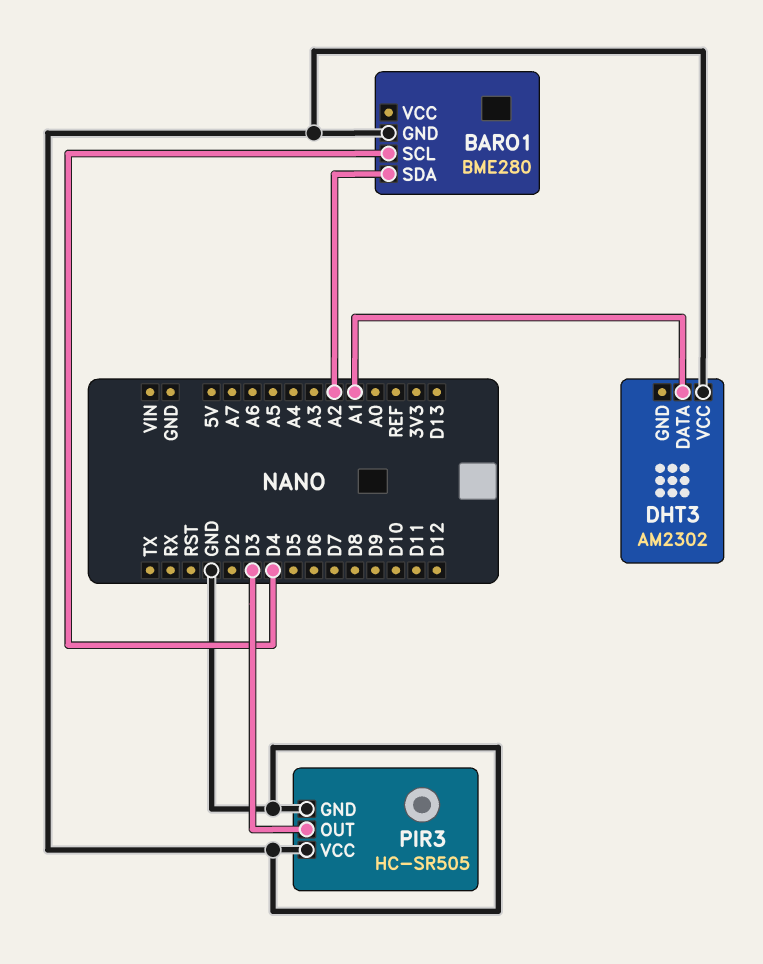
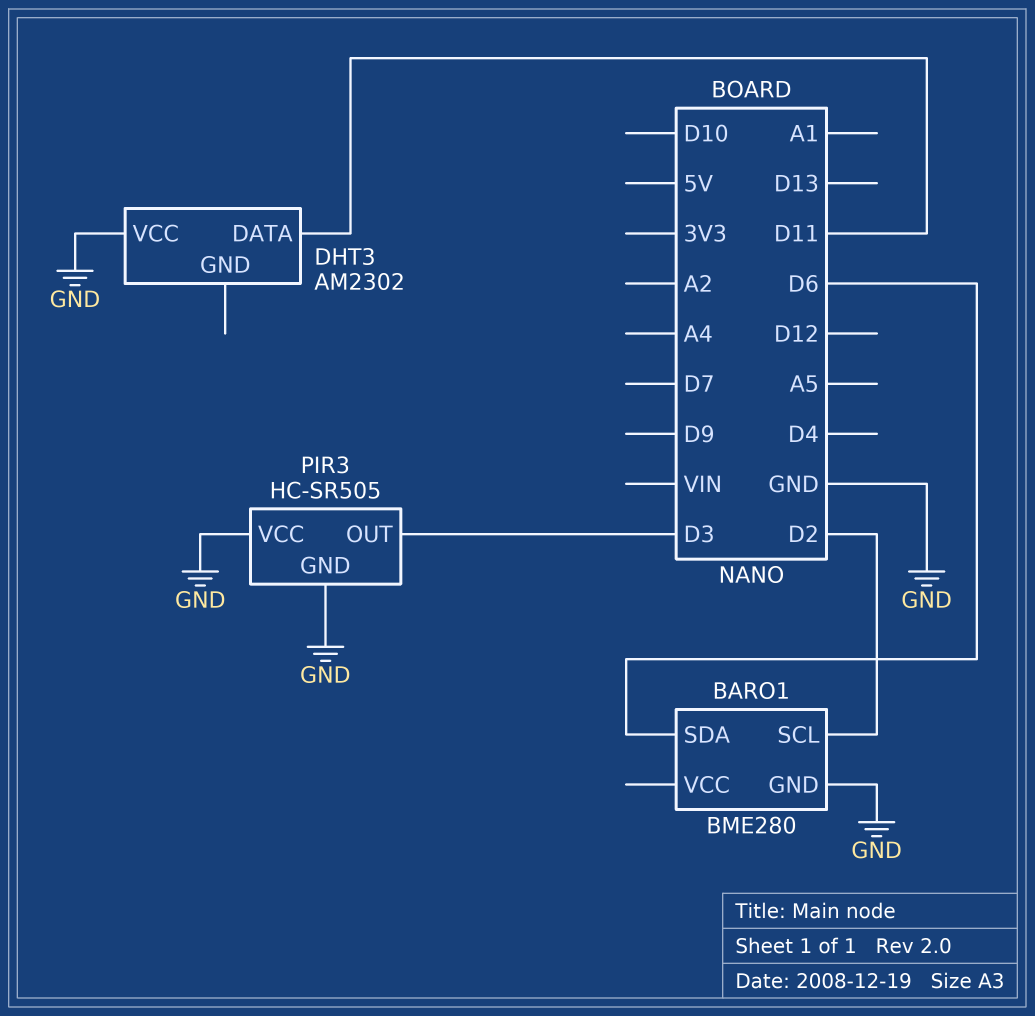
BARO1 pin SCL: D4 -> D2
BARO1 pin SDA: A2 -> D6
DHT3 pin DATA: A1 -> D11

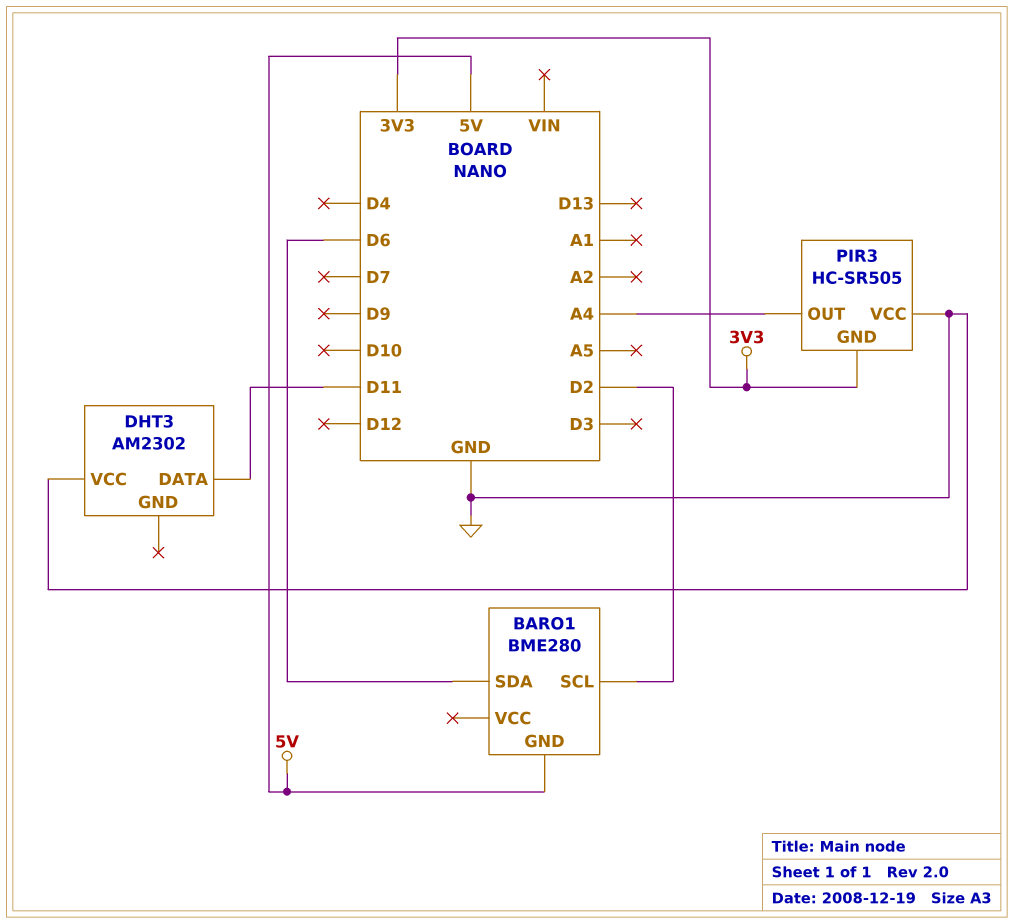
BARO1 pin GND: GND -> 5V
PIR3 pin GND: GND -> 3V3
PIR3 pin OUT: D3 -> A4

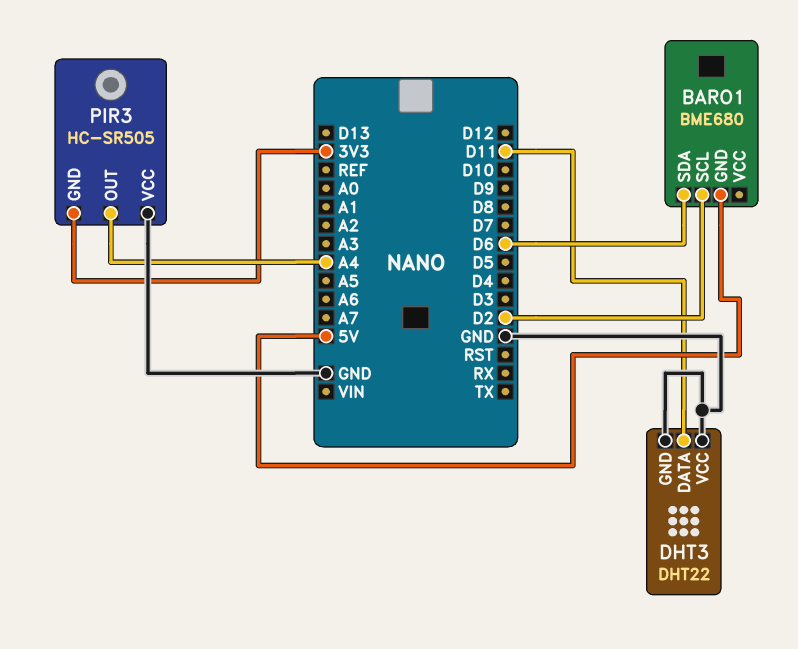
BARO1: BME280 -> BME680
DHT3: AM2302 -> DHT22
DHT3 pin GND: none -> GND

